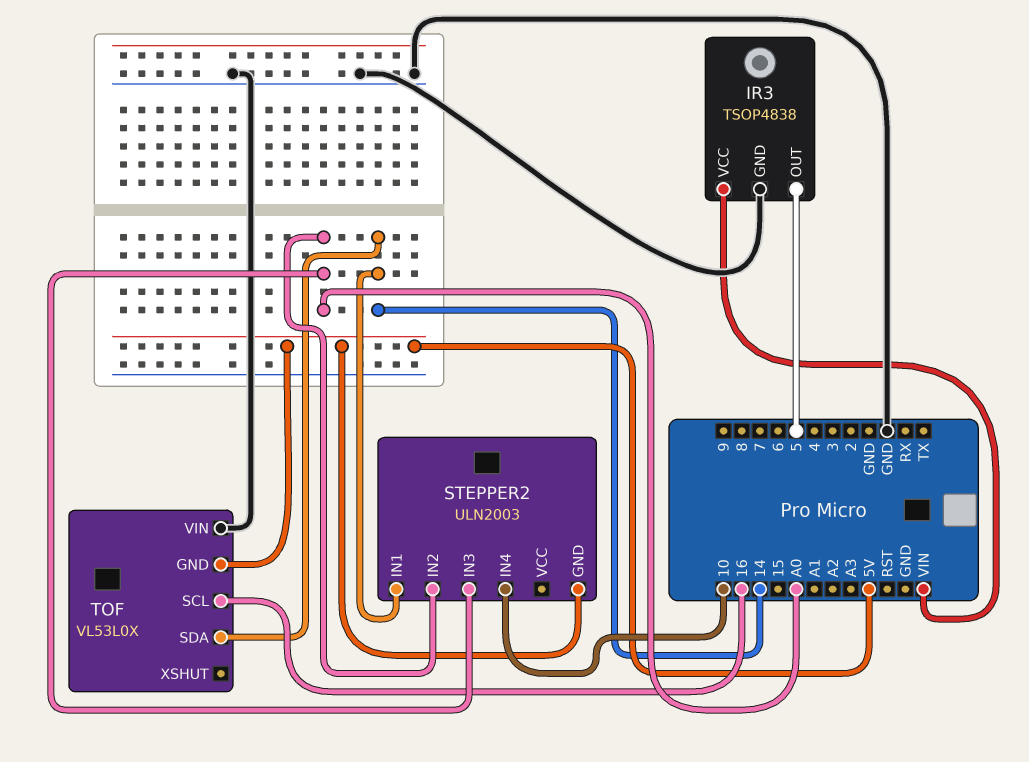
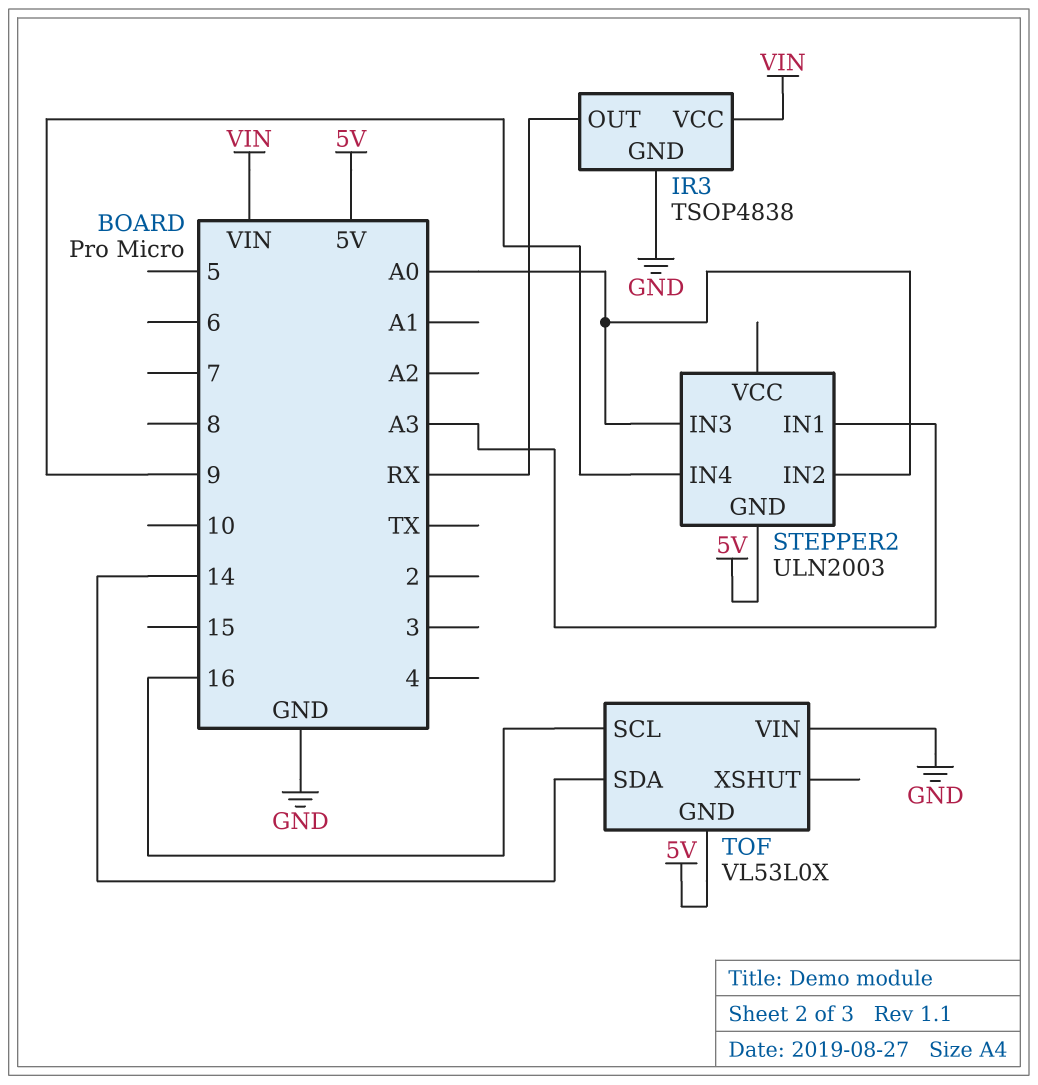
IR3 pin OUT: 5 -> RX
STEPPER2 pin IN1: 14 -> A3
STEPPER2 pin IN4: 10 -> 9

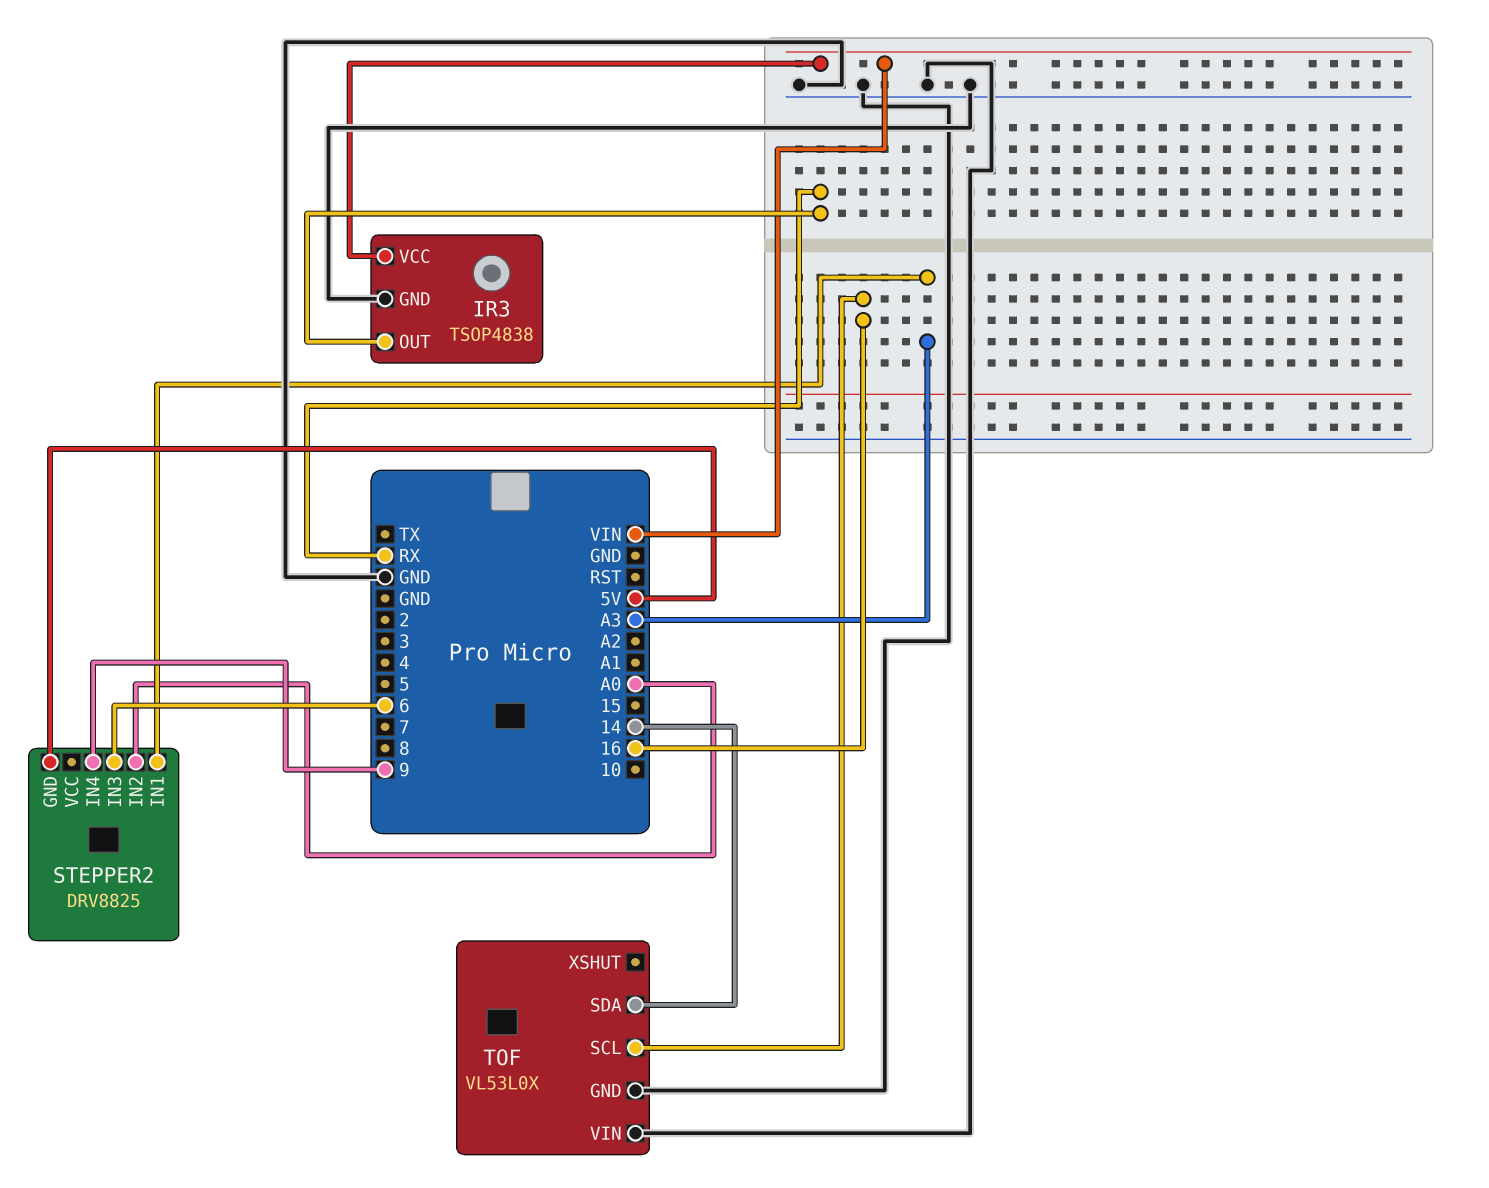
STEPPER2: ULN2003 -> DRV8825
STEPPER2 pin IN3: A0 -> 6
TOF pin GND: 5V -> GND

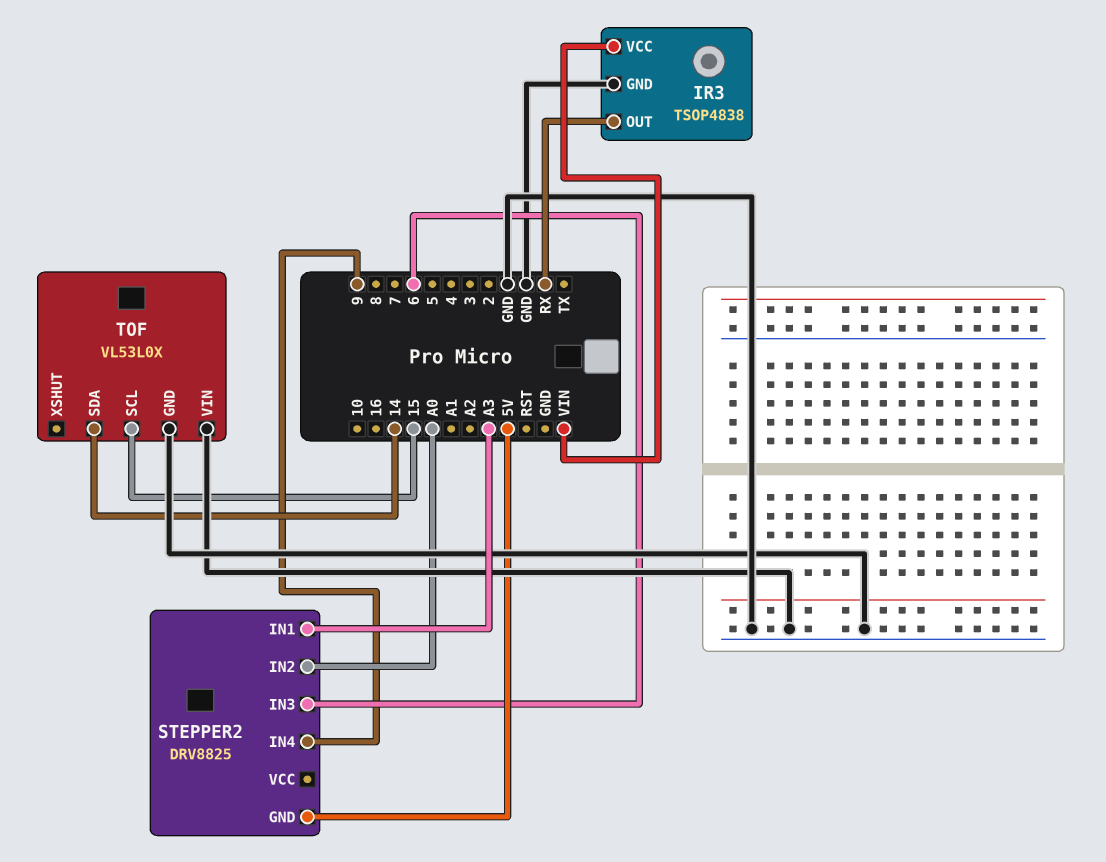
TOF pin SCL: 16 -> 15

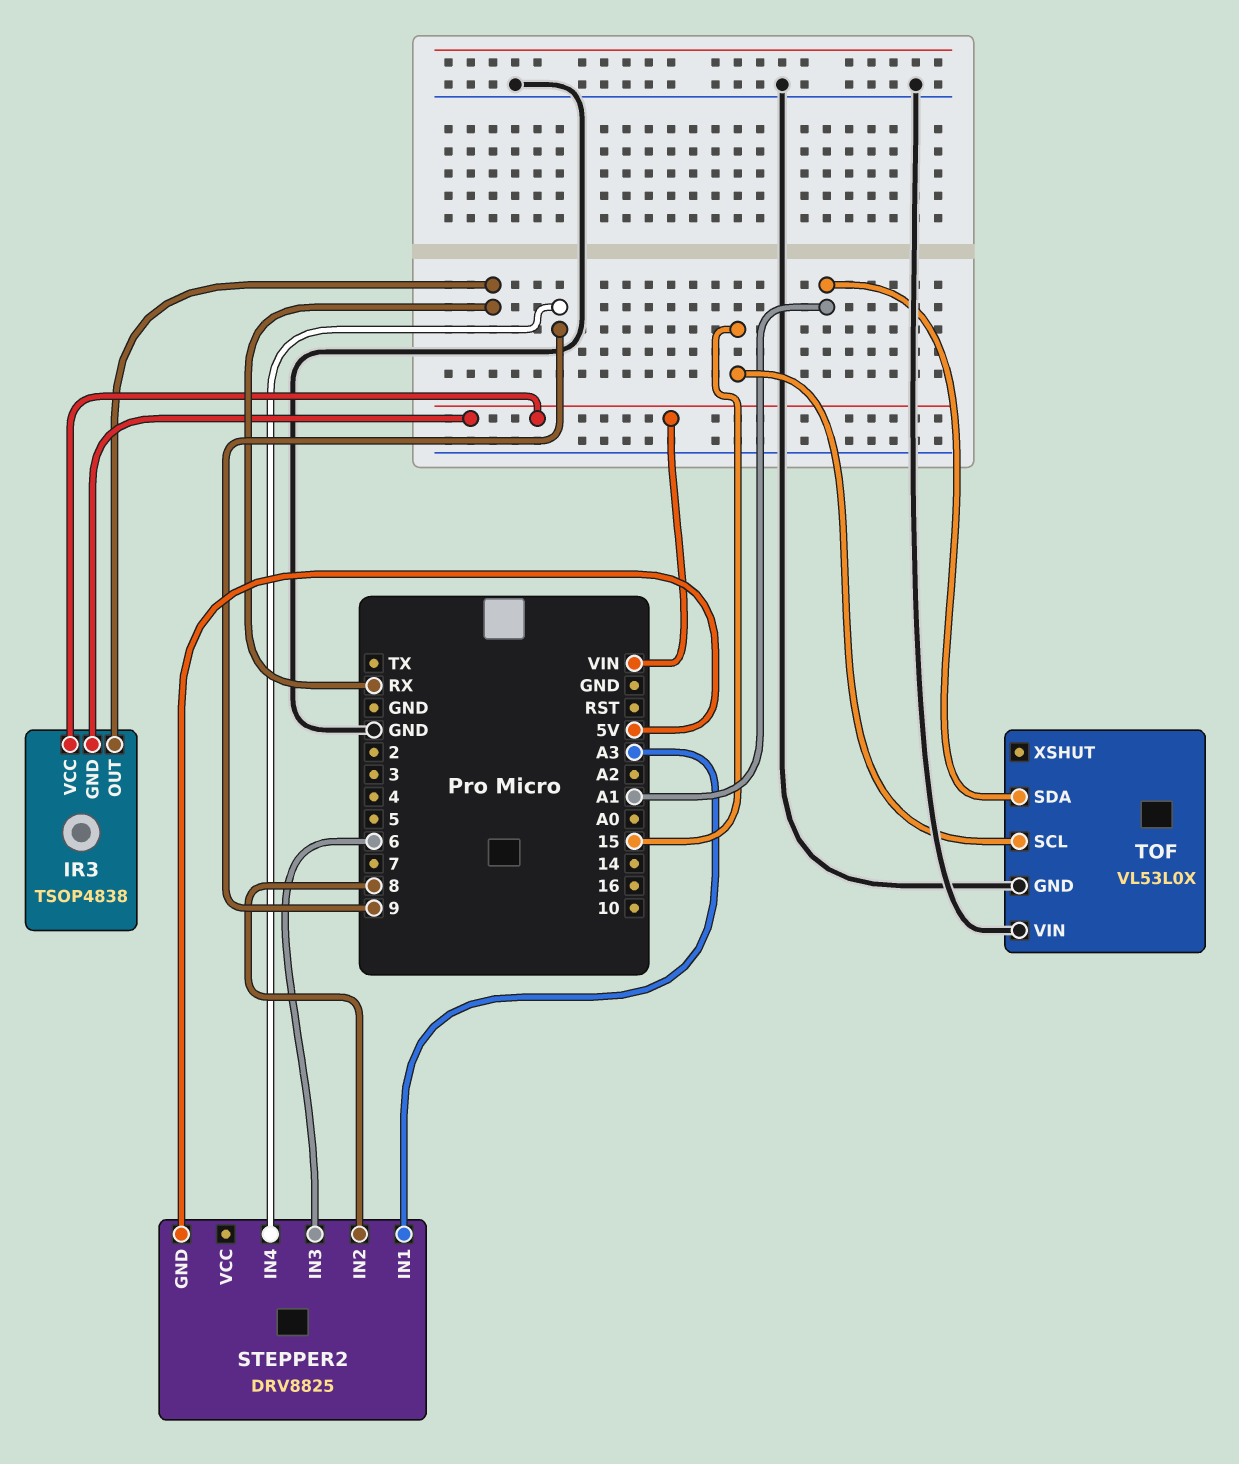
IR3 pin GND: GND -> VIN
STEPPER2 pin IN2: A0 -> 8
TOF pin SDA: 14 -> A1

